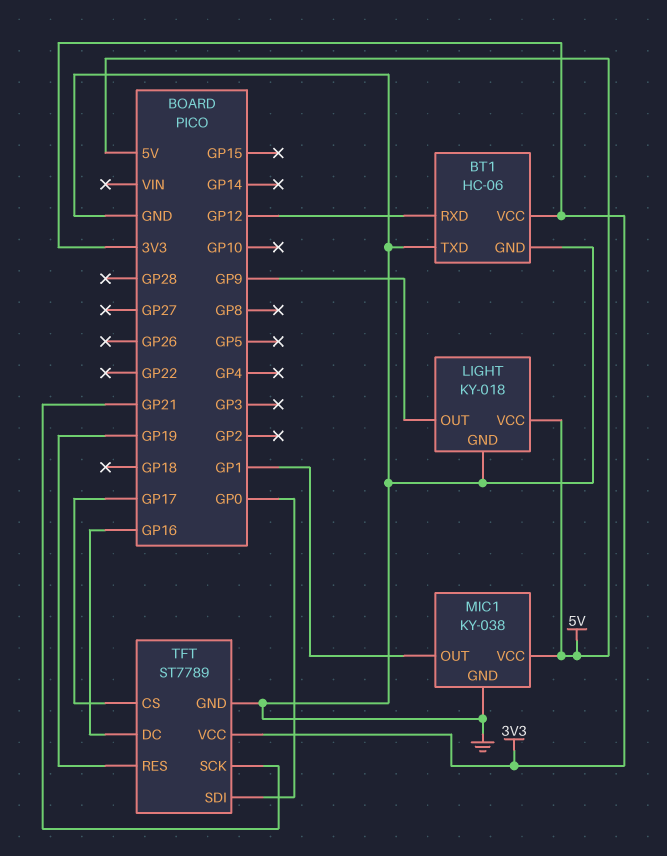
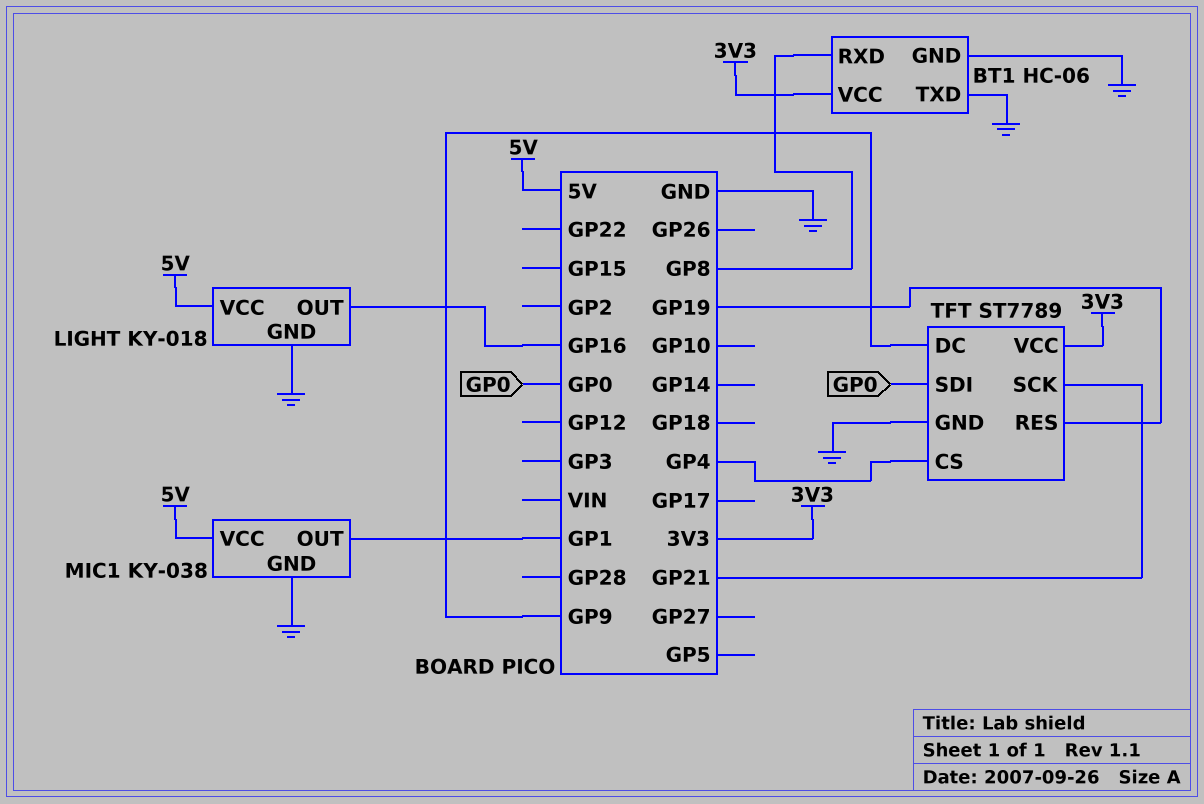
BT1 pin RXD: GP12 -> GP8
LIGHT pin OUT: GP9 -> GP16
TFT pin CS: GP17 -> GP4
TFT pin DC: GP16 -> GP9

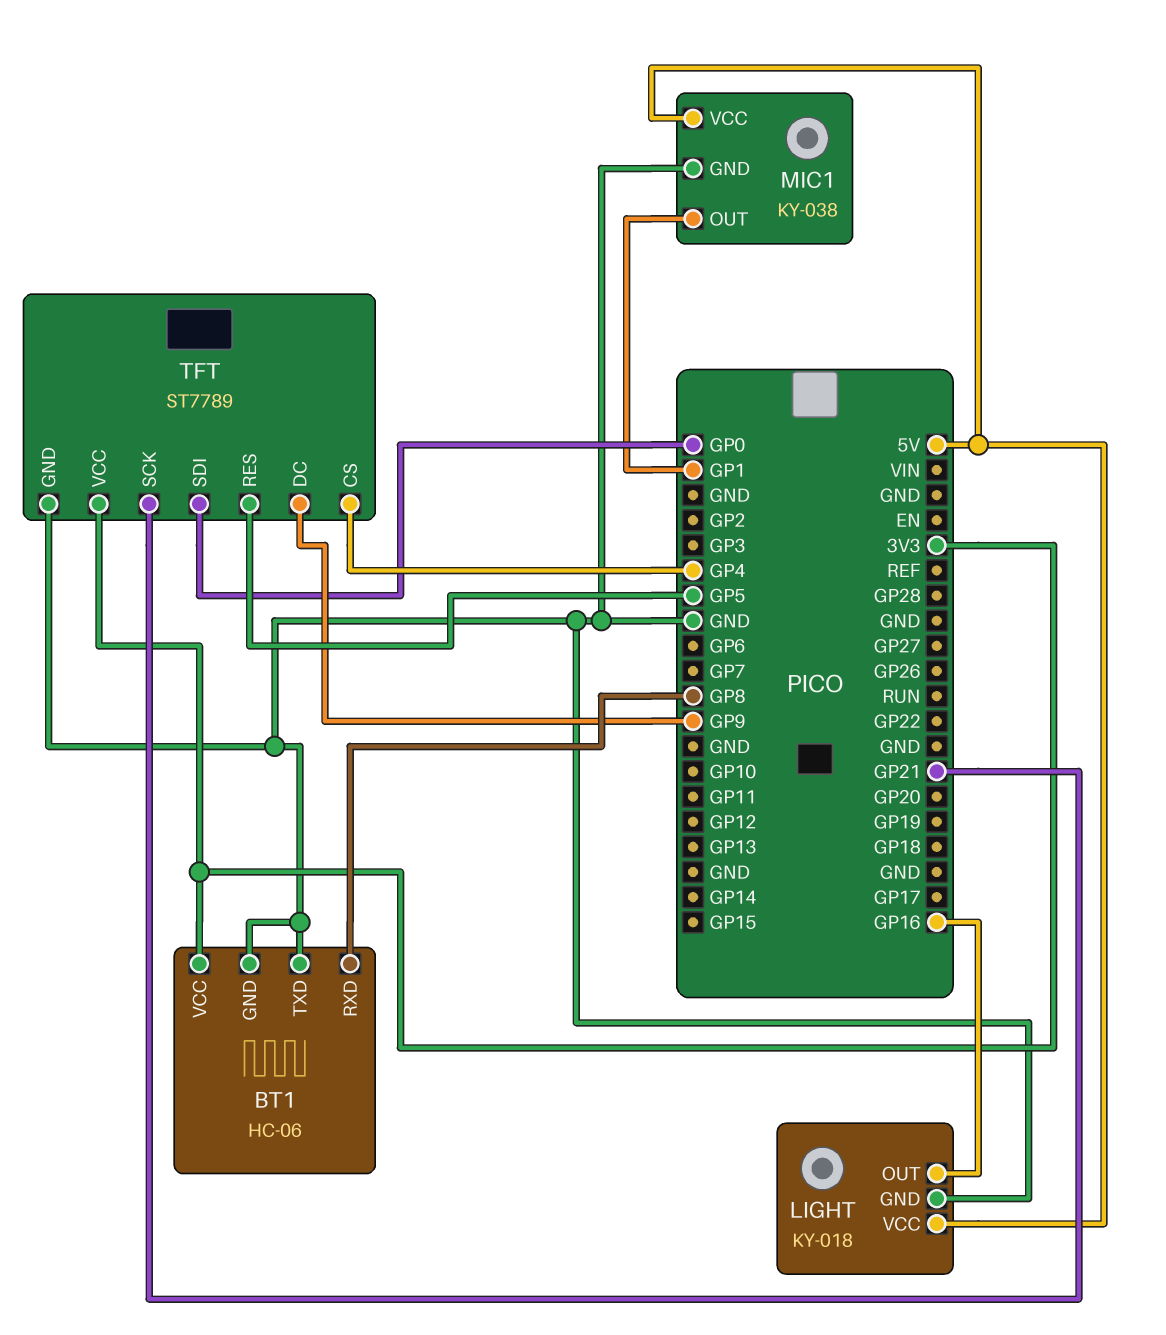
TFT pin RES: GP19 -> GP5

